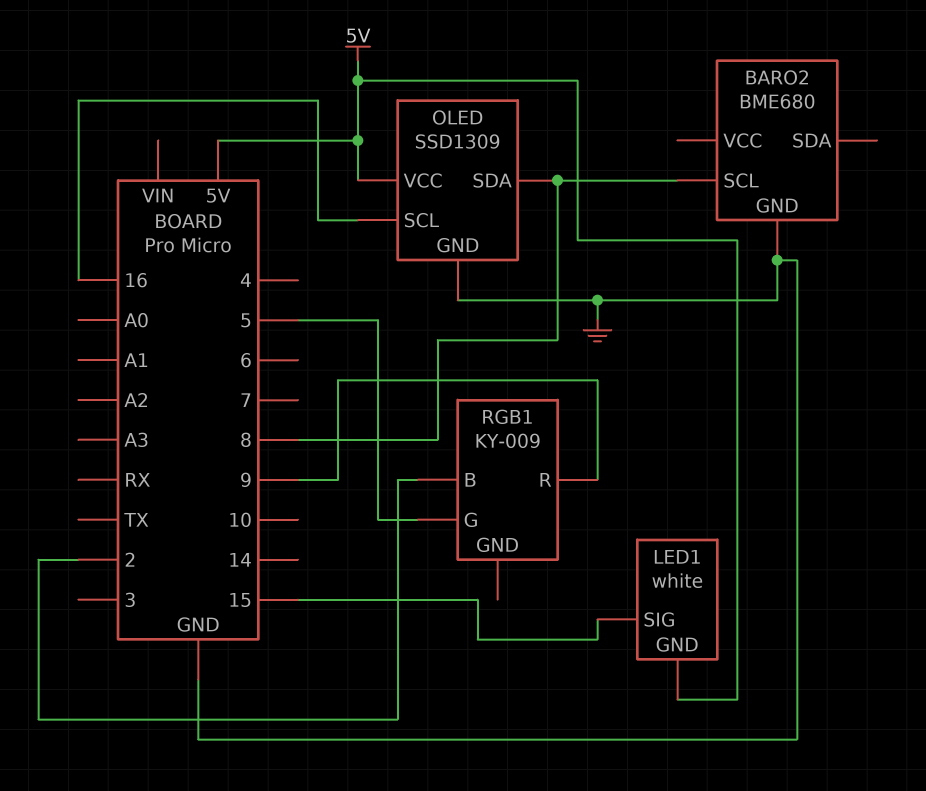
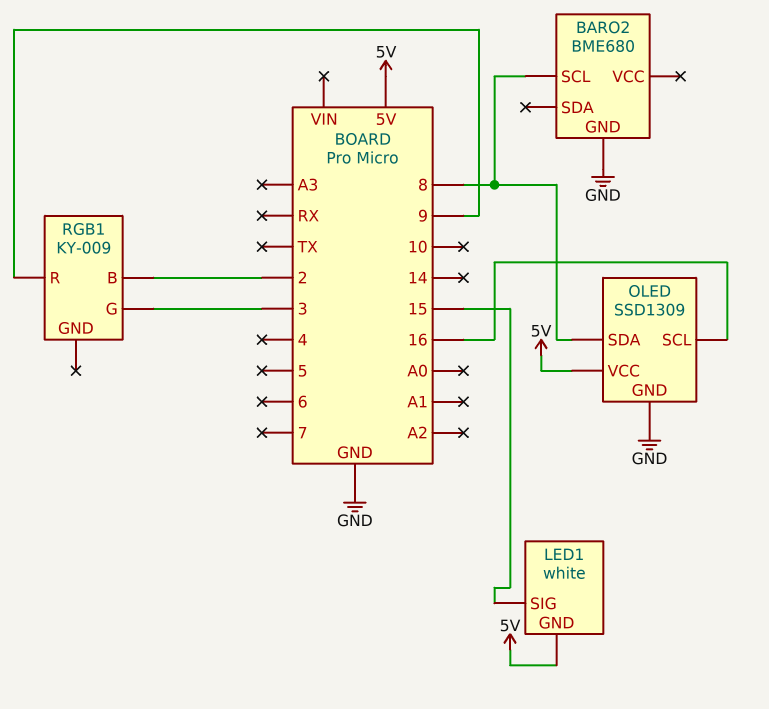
RGB1 pin G: 5 -> 3

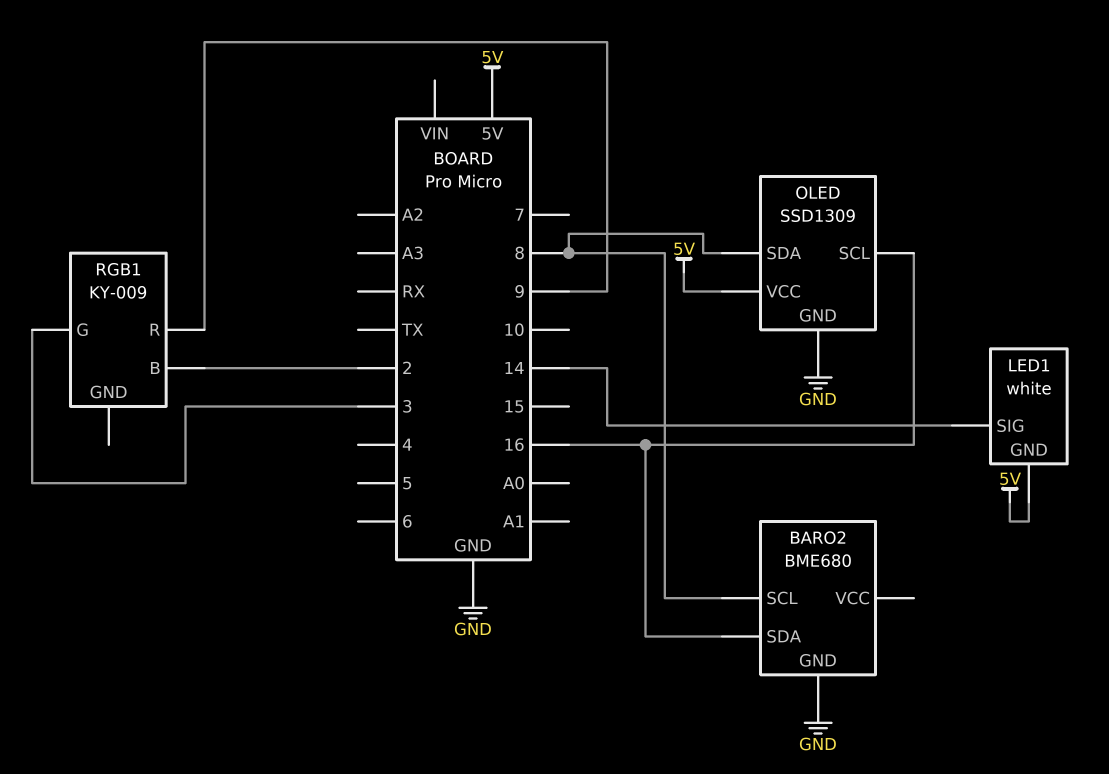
BARO2 pin SDA: none -> 16
LED1 pin SIG: 15 -> 14

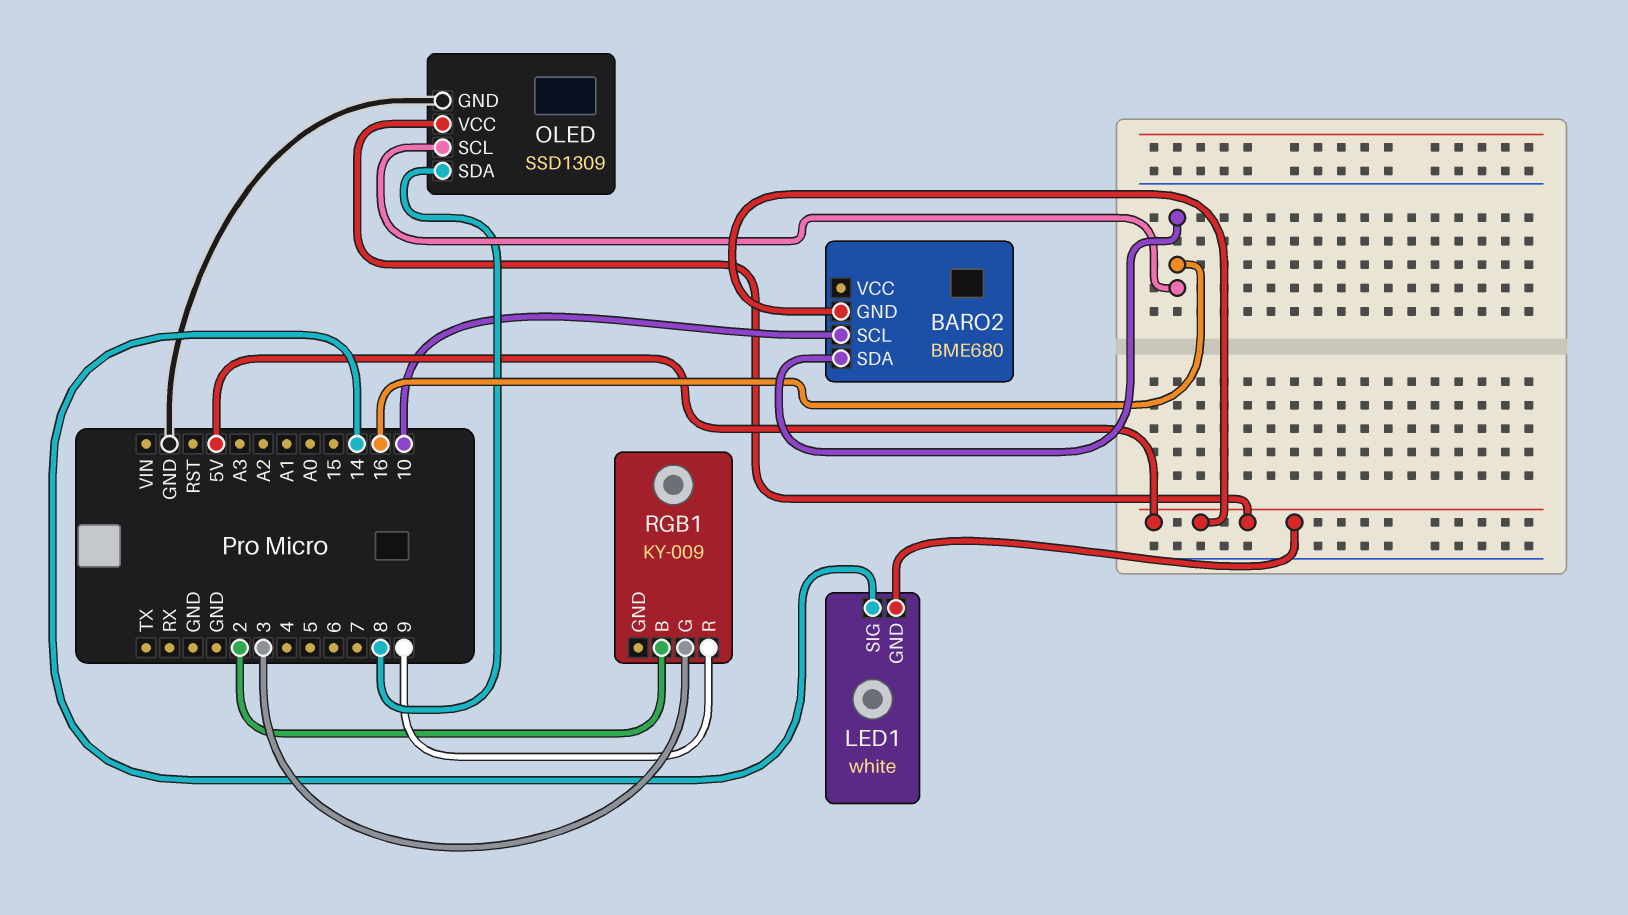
BARO2 pin GND: GND -> 5V
BARO2 pin SCL: 8 -> 10

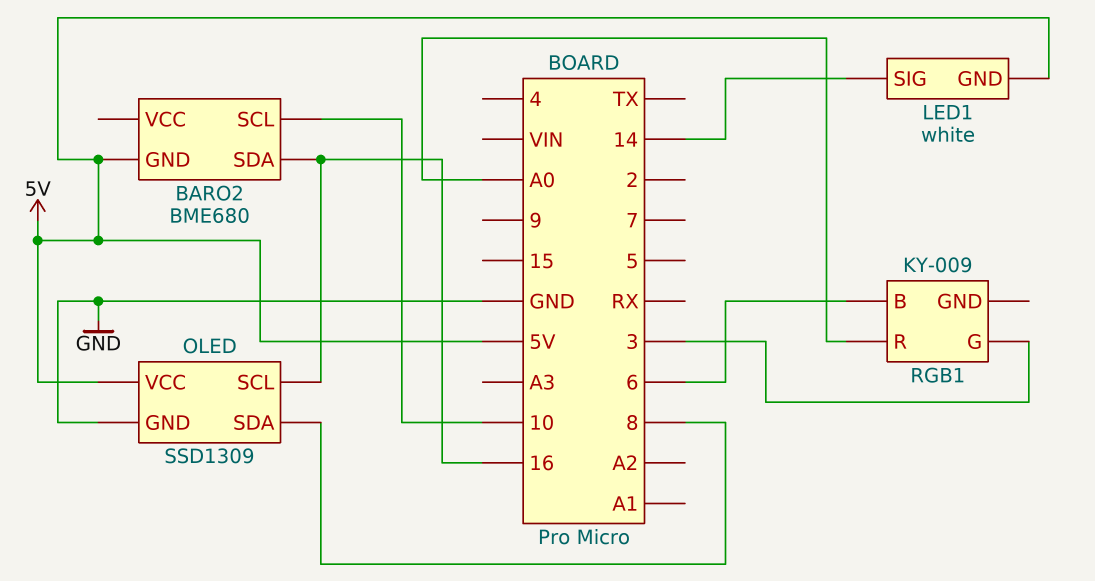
RGB1 pin B: 2 -> 6
RGB1 pin R: 9 -> A0

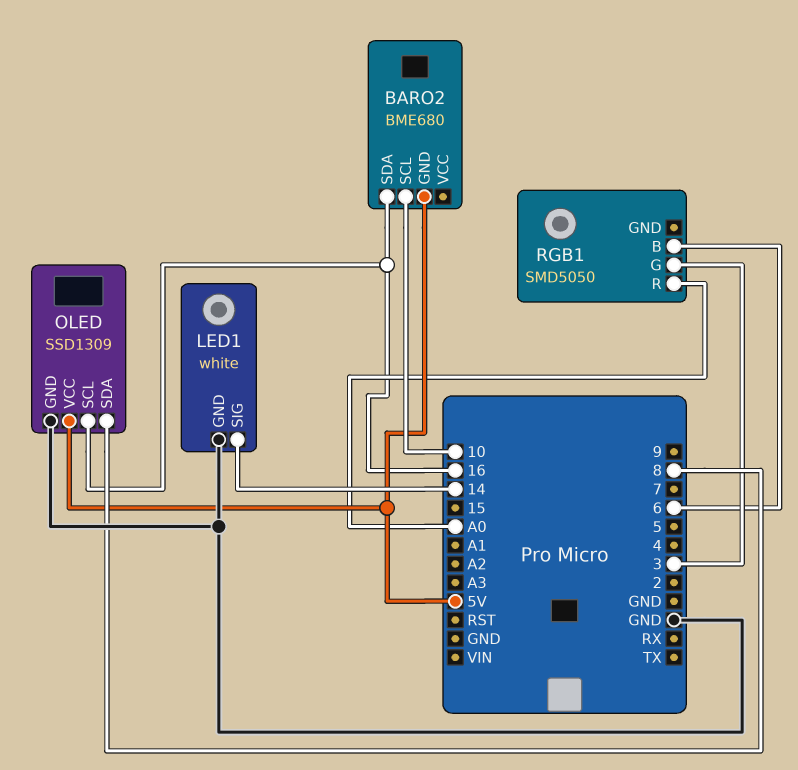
LED1 pin GND: 5V -> GND
RGB1: KY-009 -> SMD5050

